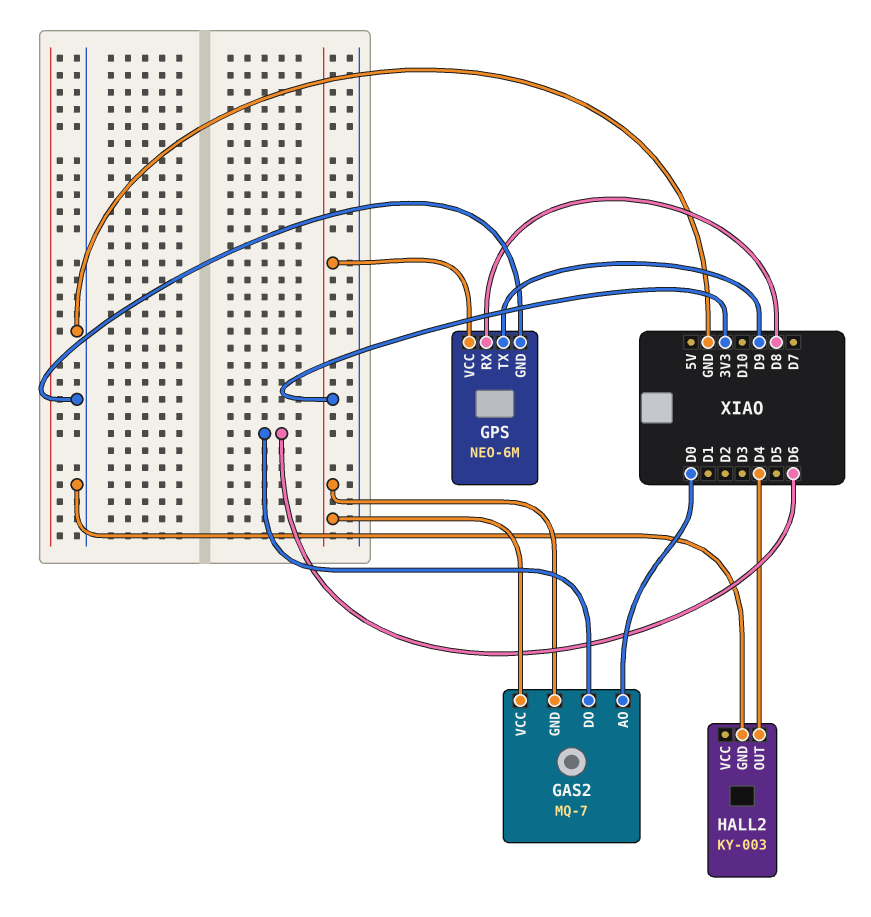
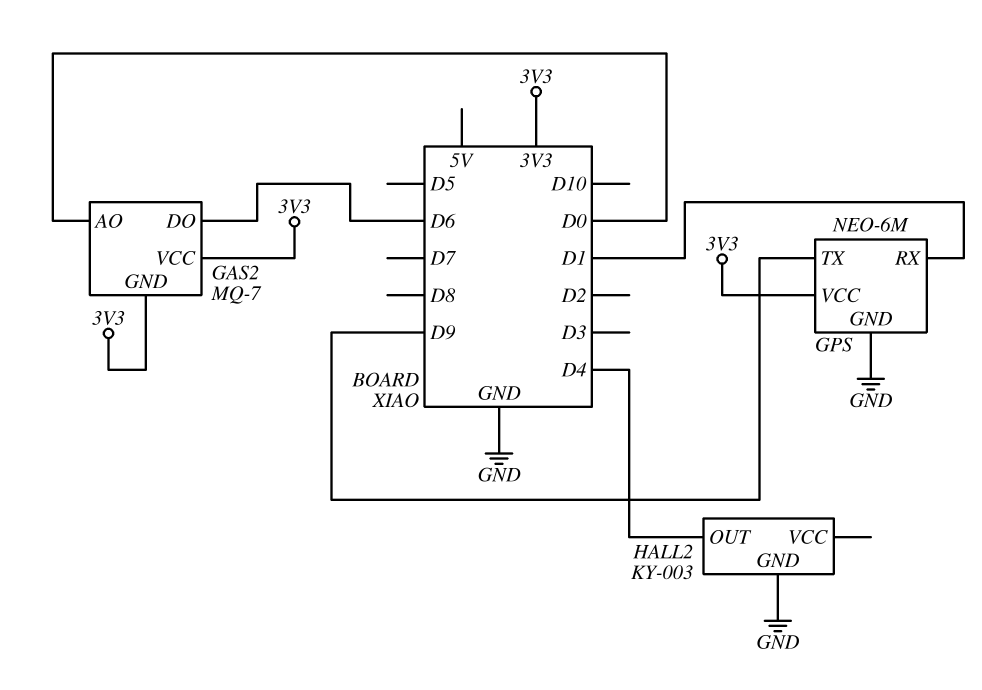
GPS pin RX: D8 -> D1

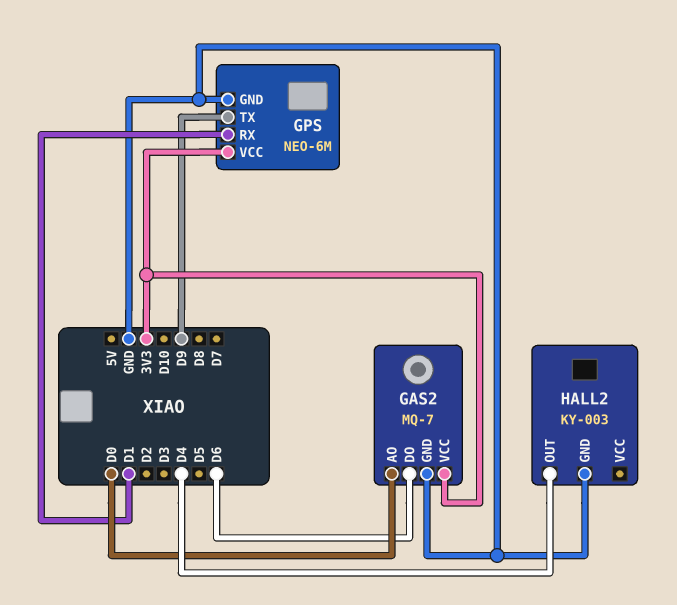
GAS2 pin GND: 3V3 -> GND

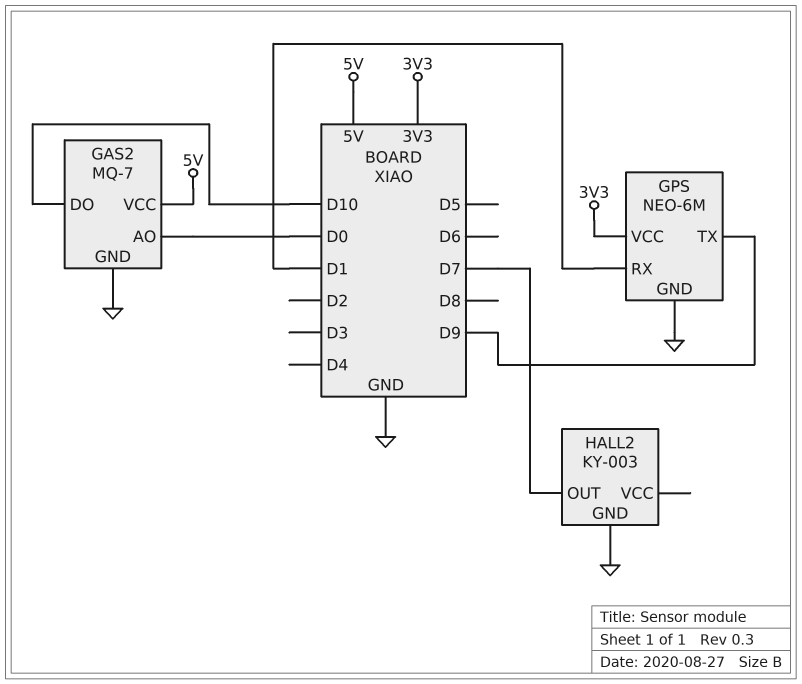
GAS2 pin DO: D6 -> D10
GAS2 pin VCC: 3V3 -> 5V
HALL2 pin OUT: D4 -> D7

